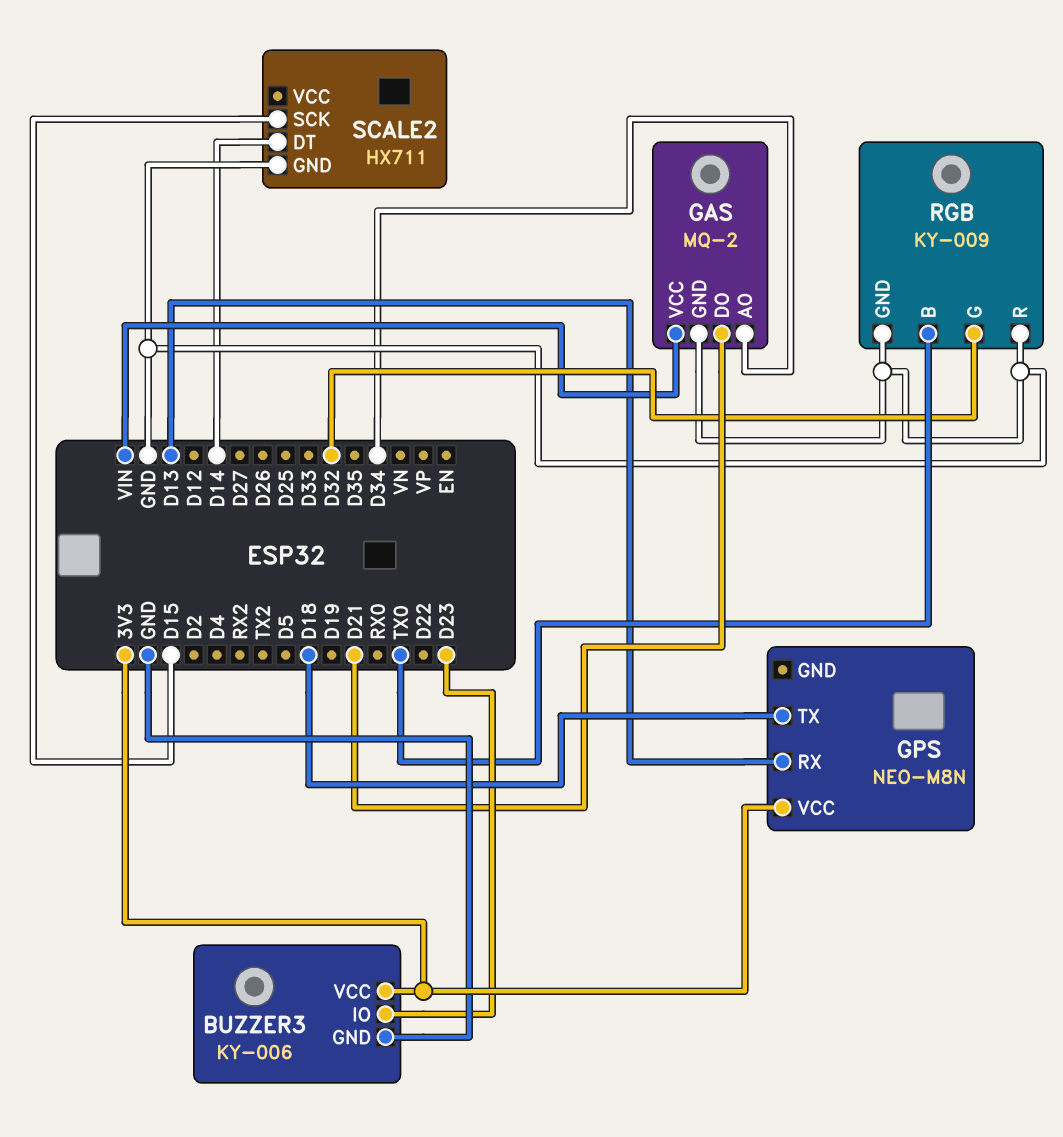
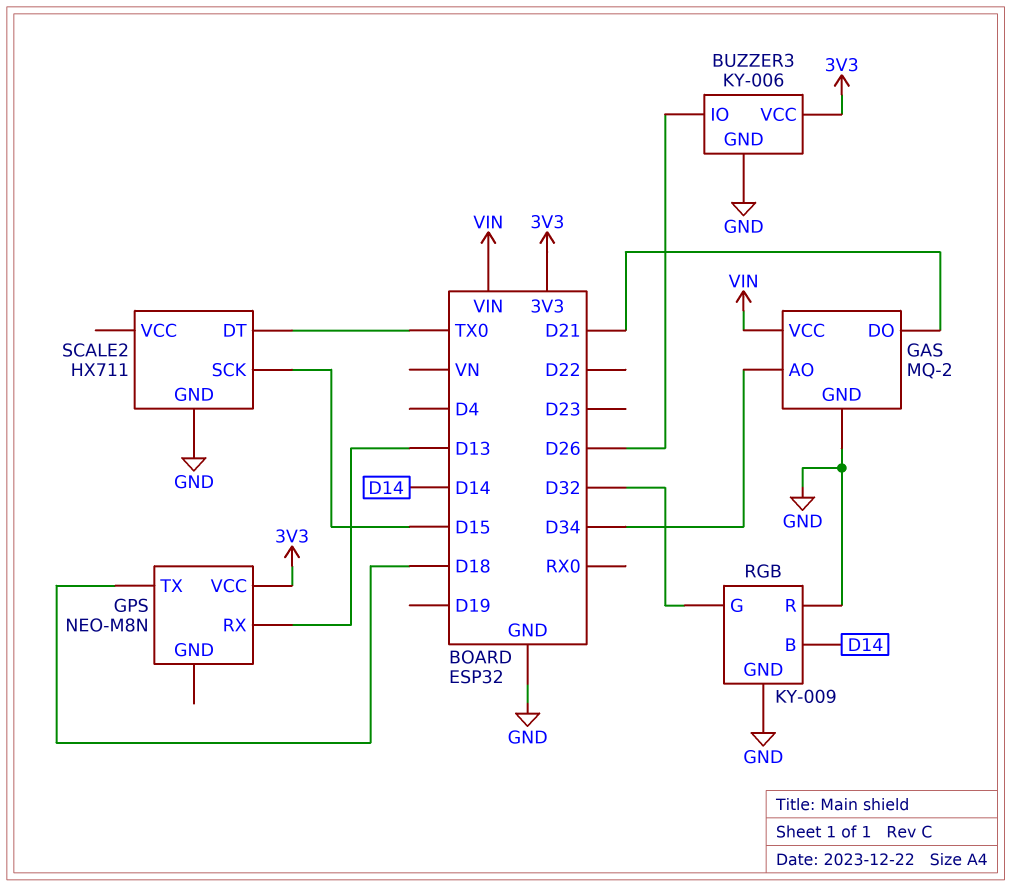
BUZZER3 pin IO: D23 -> D26
RGB pin B: TX0 -> D14
SCALE2 pin DT: D14 -> TX0

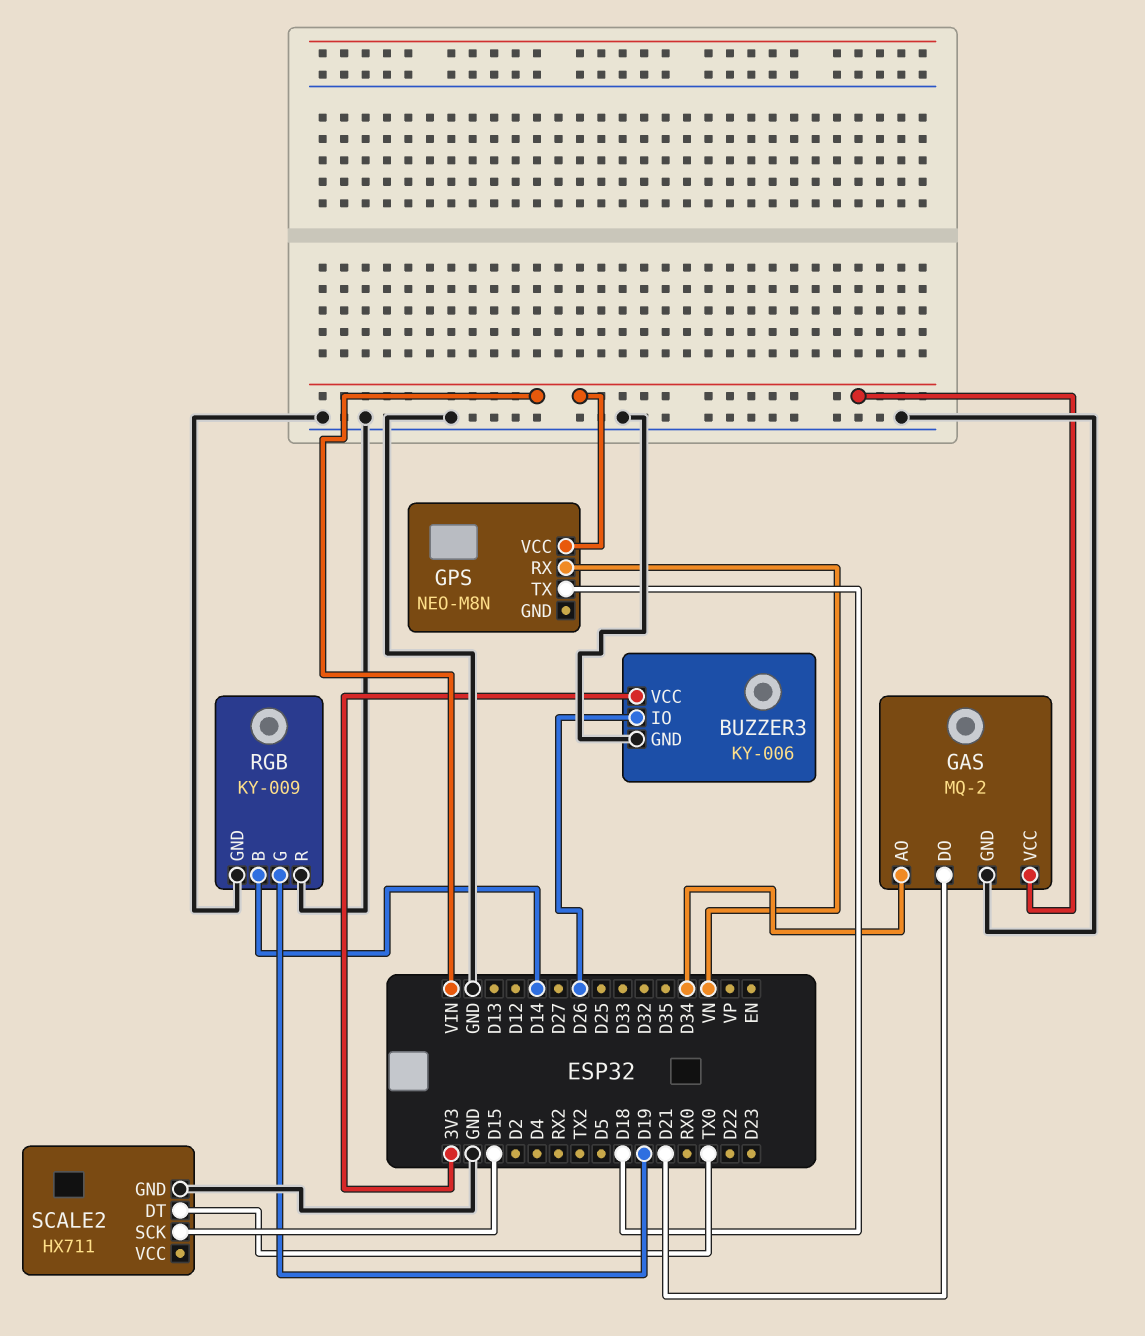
GPS pin RX: D13 -> VN
GPS pin VCC: 3V3 -> VIN
RGB pin G: D32 -> D19

